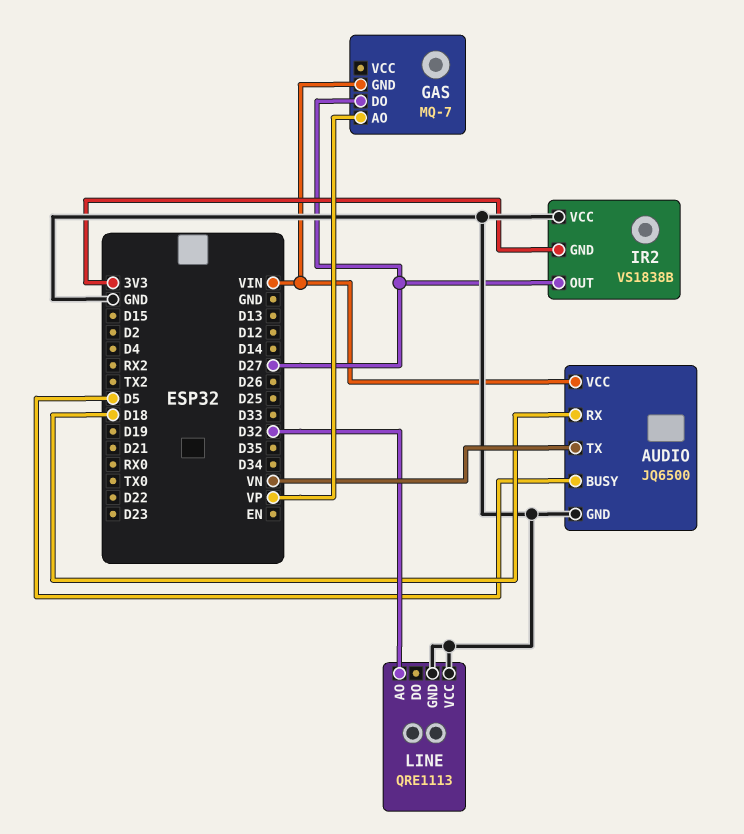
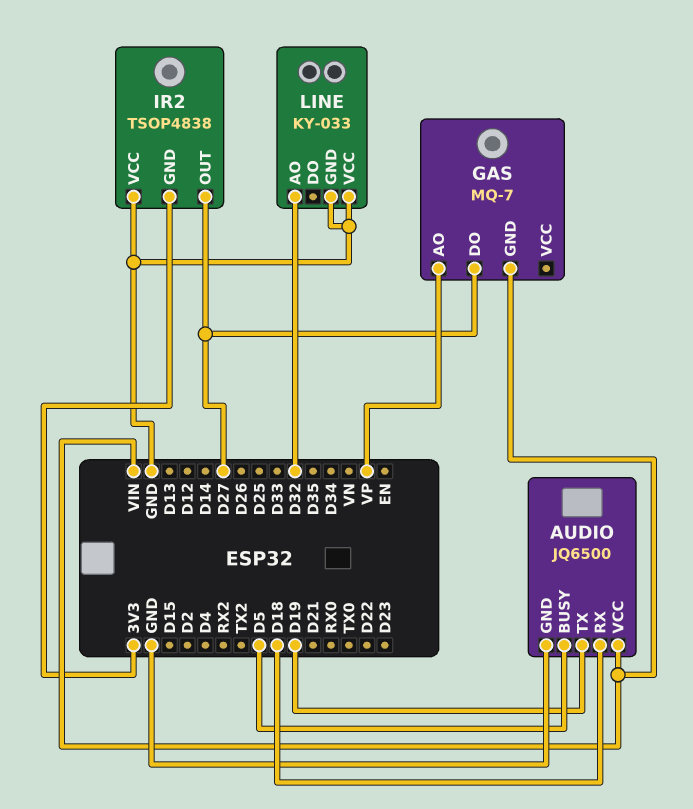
AUDIO pin TX: VN -> D19
IR2: VS1838B -> TSOP4838
LINE: QRE1113 -> KY-033

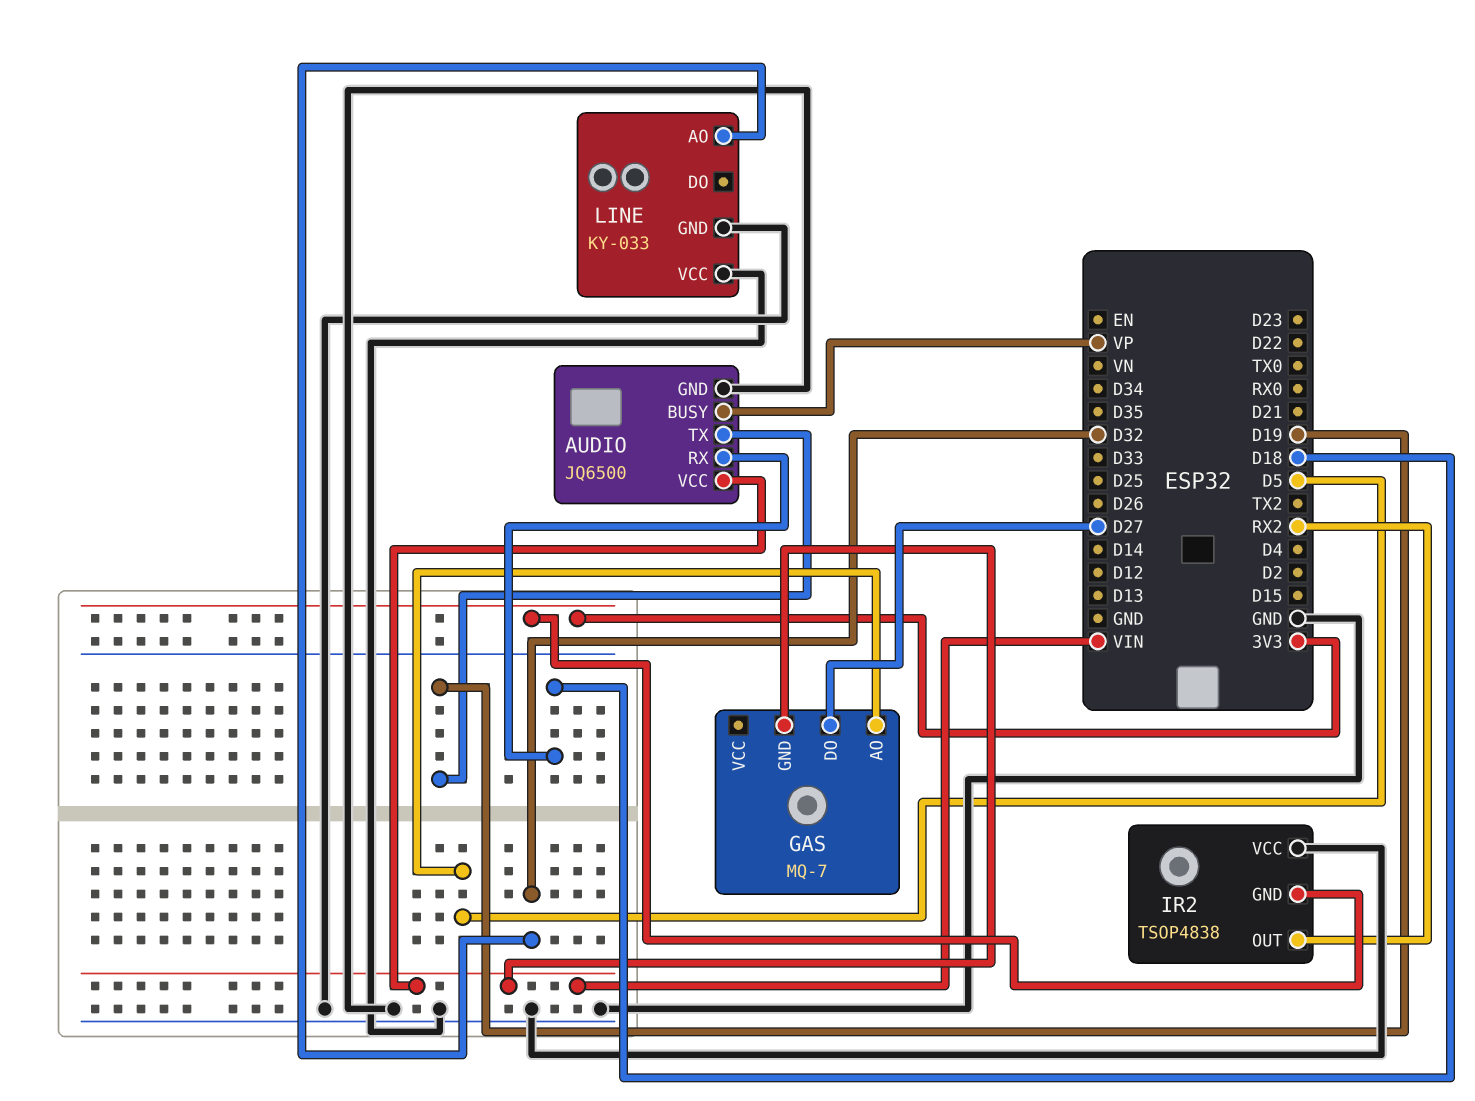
AUDIO pin BUSY: D5 -> VP
GAS pin AO: VP -> D5
IR2 pin OUT: D27 -> RX2

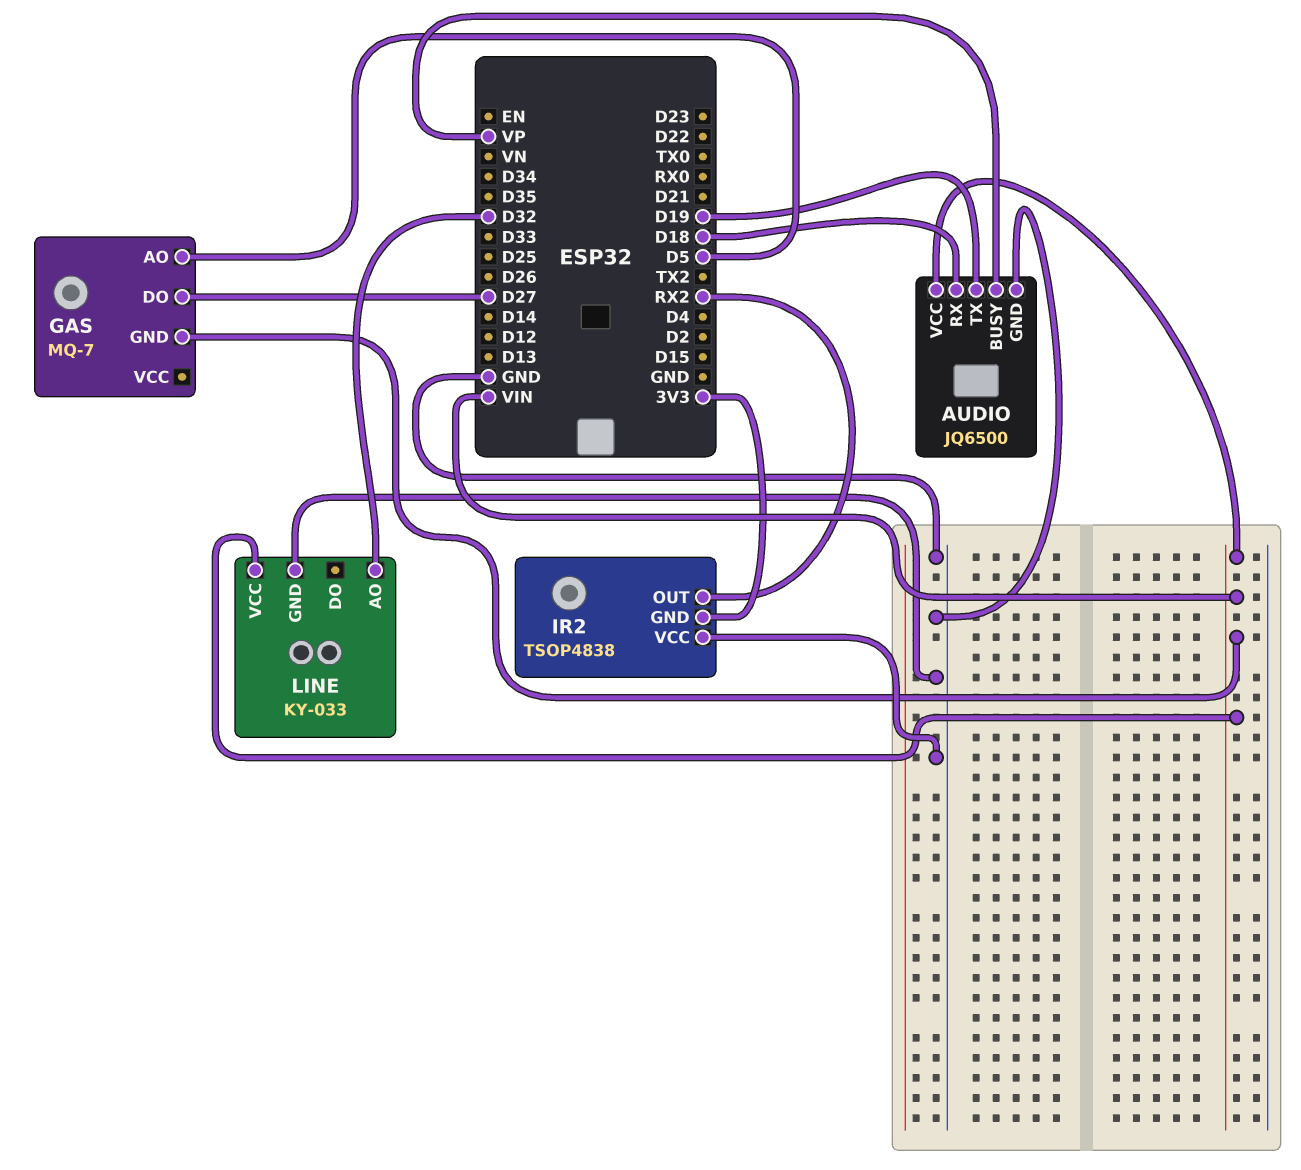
LINE pin VCC: GND -> VIN

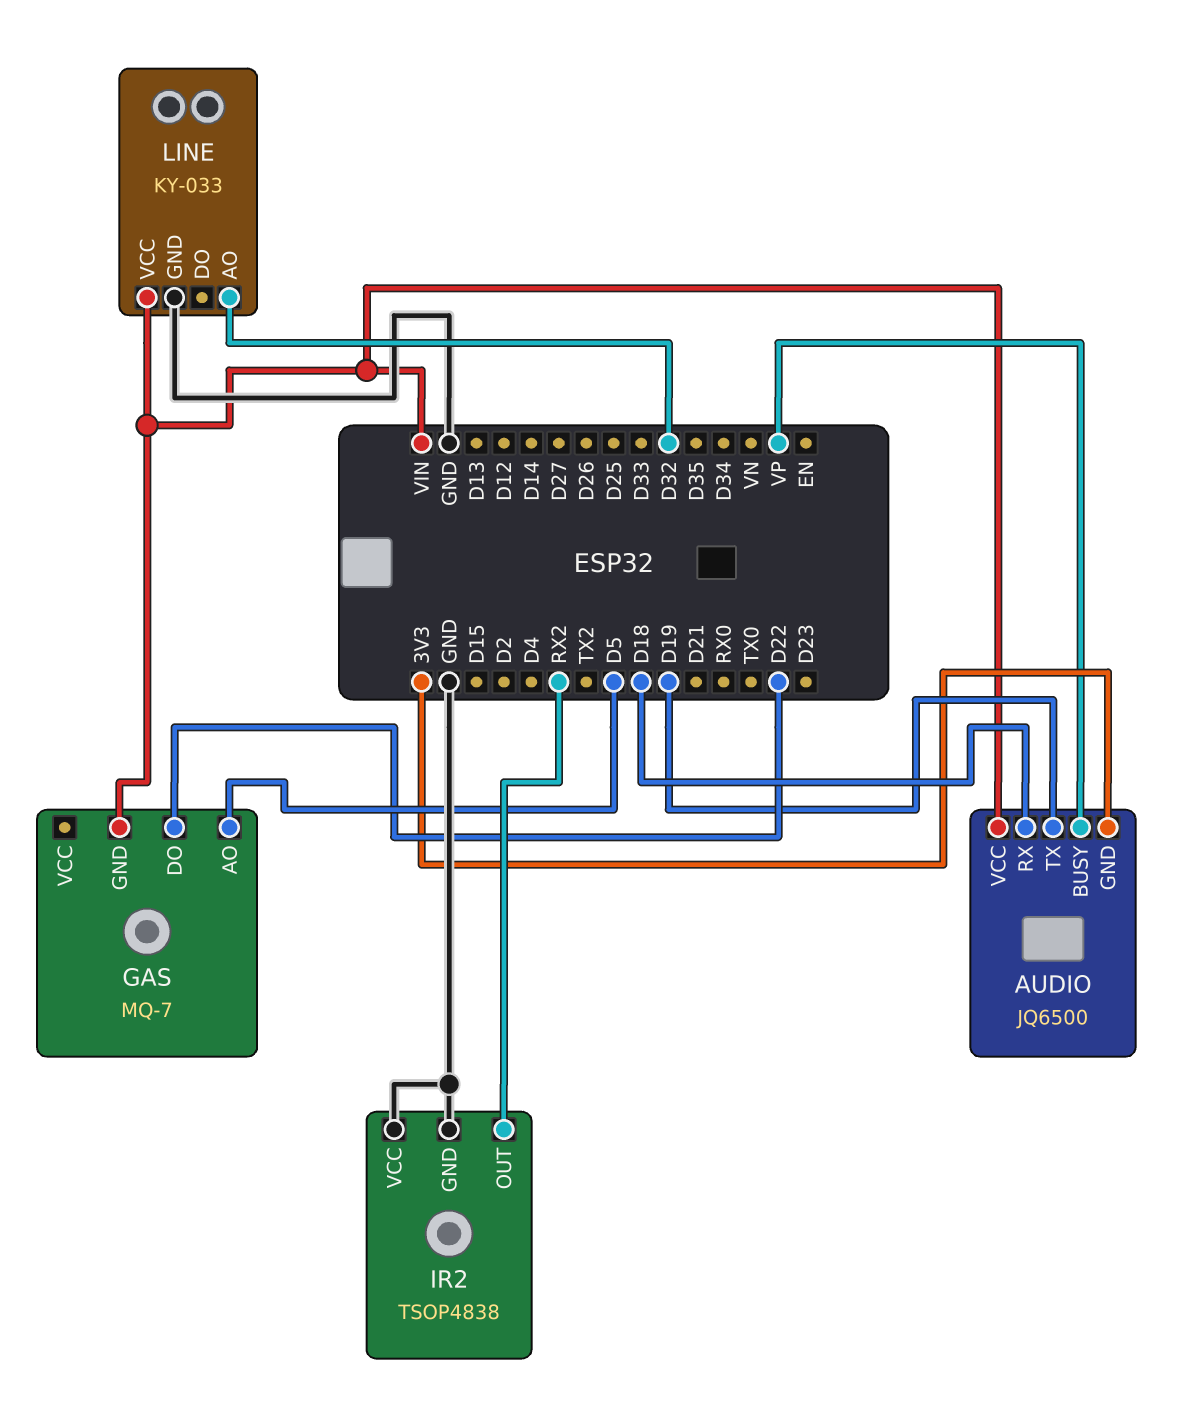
AUDIO pin GND: GND -> 3V3
GAS pin DO: D27 -> D22
IR2 pin GND: 3V3 -> GND

